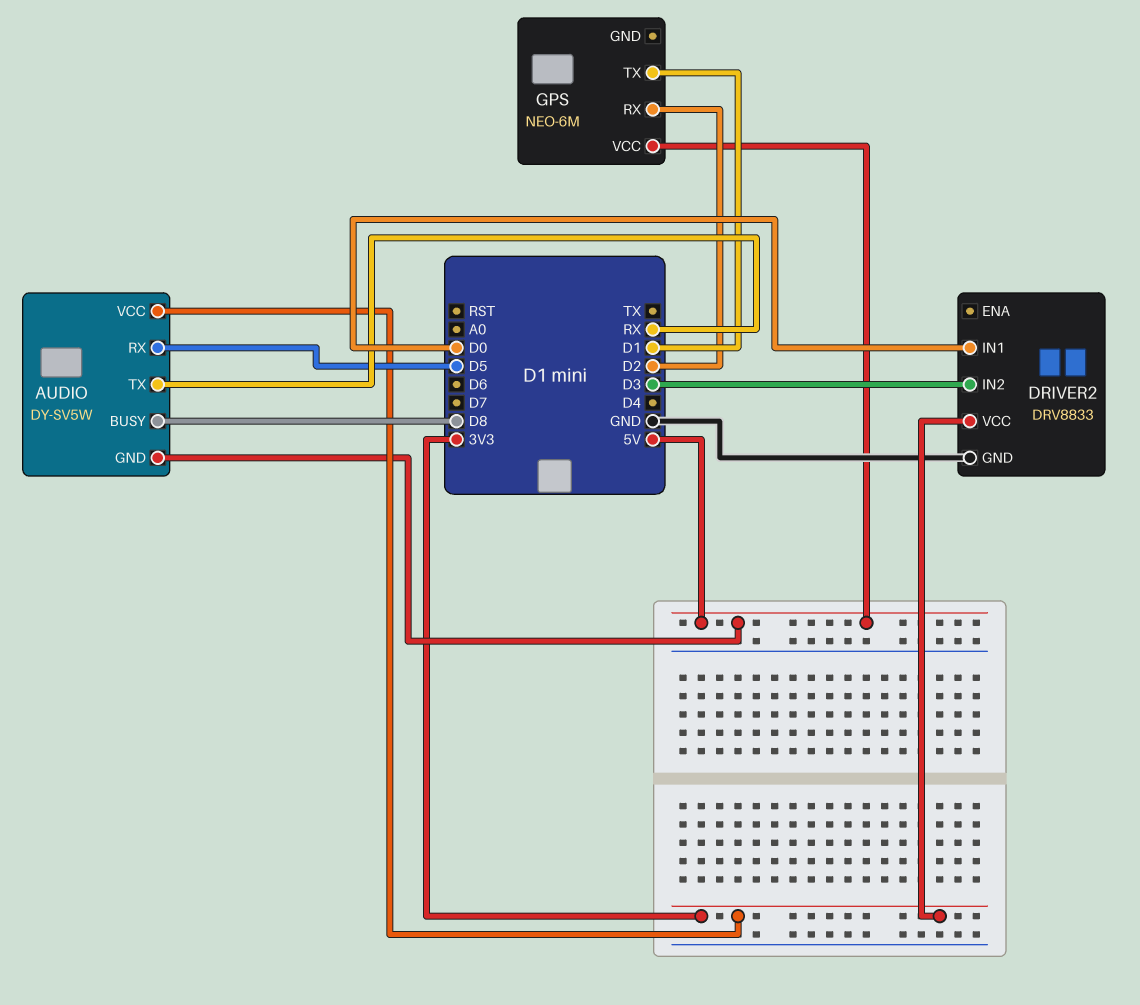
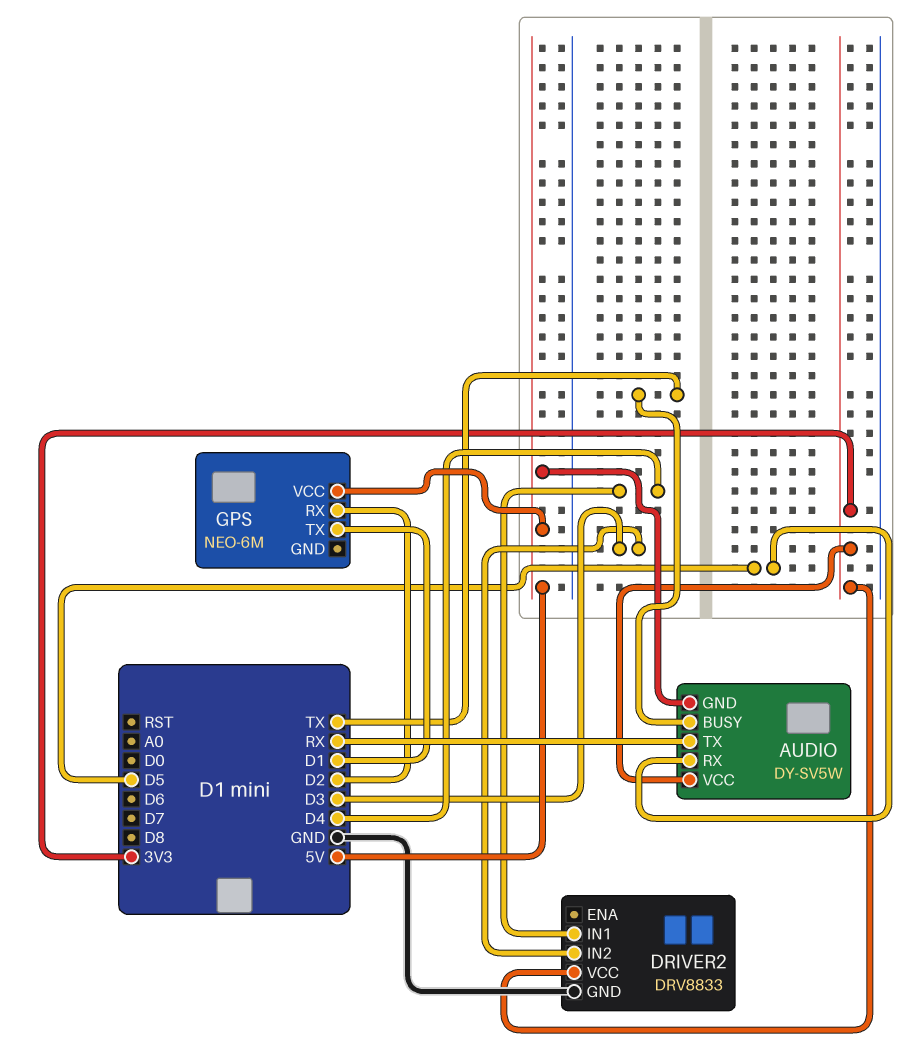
AUDIO pin BUSY: D8 -> TX
DRIVER2 pin IN1: D0 -> D4

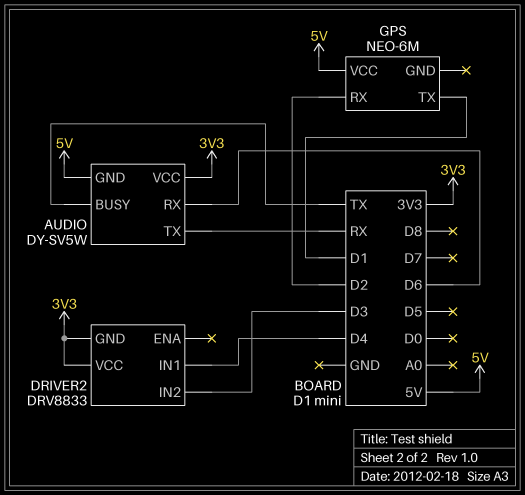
AUDIO pin RX: D5 -> D6
DRIVER2 pin GND: GND -> 3V3

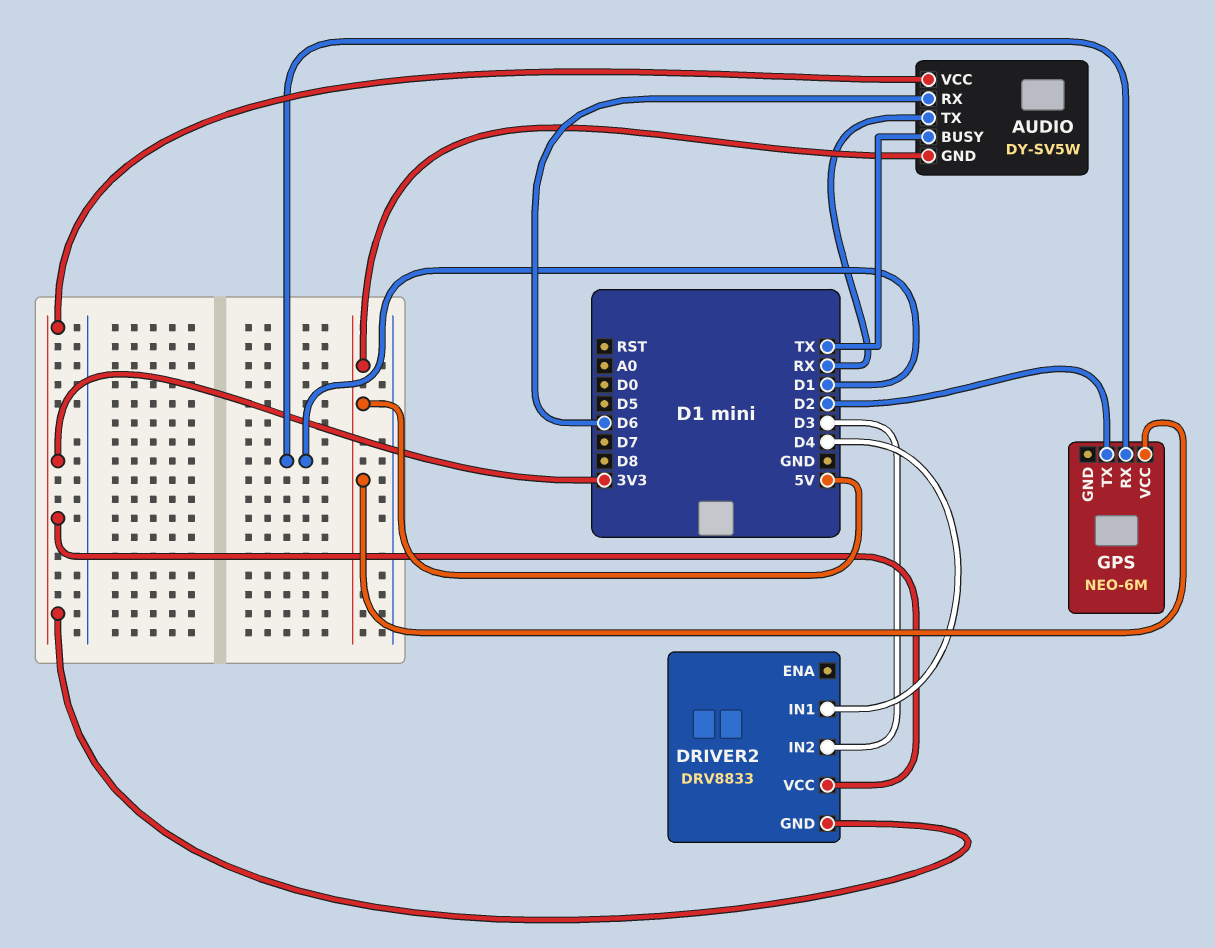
GPS pin RX: D2 -> D1
GPS pin TX: D1 -> D2

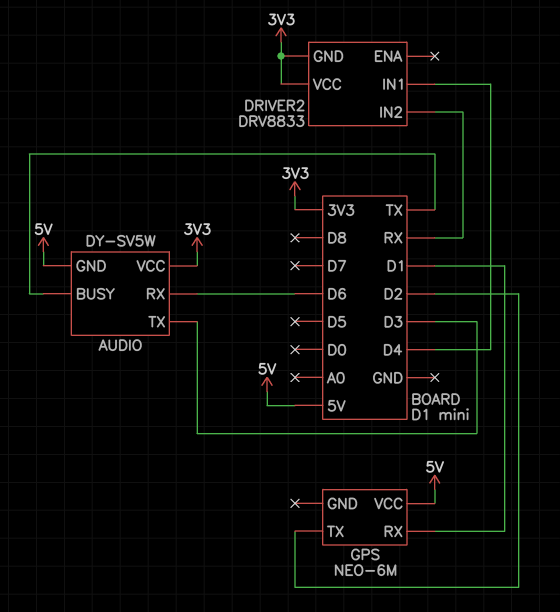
AUDIO pin TX: RX -> D3
DRIVER2 pin IN2: D3 -> RX

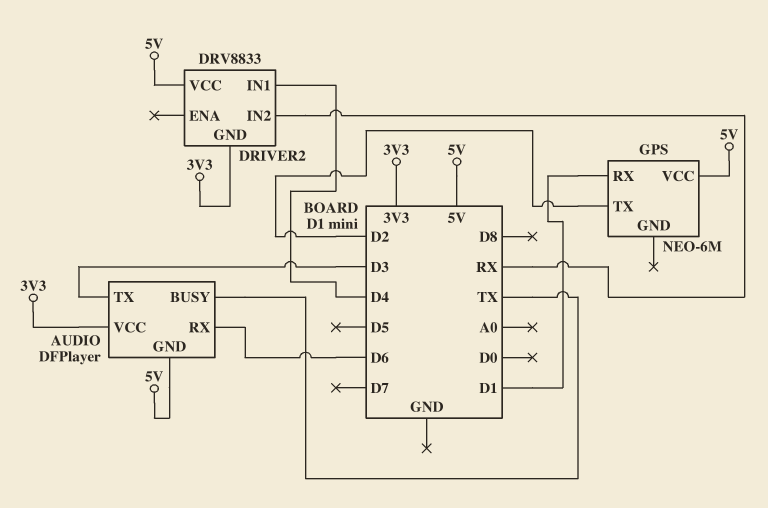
AUDIO: DY-SV5W -> DFPlayer
DRIVER2 pin VCC: 3V3 -> 5V

